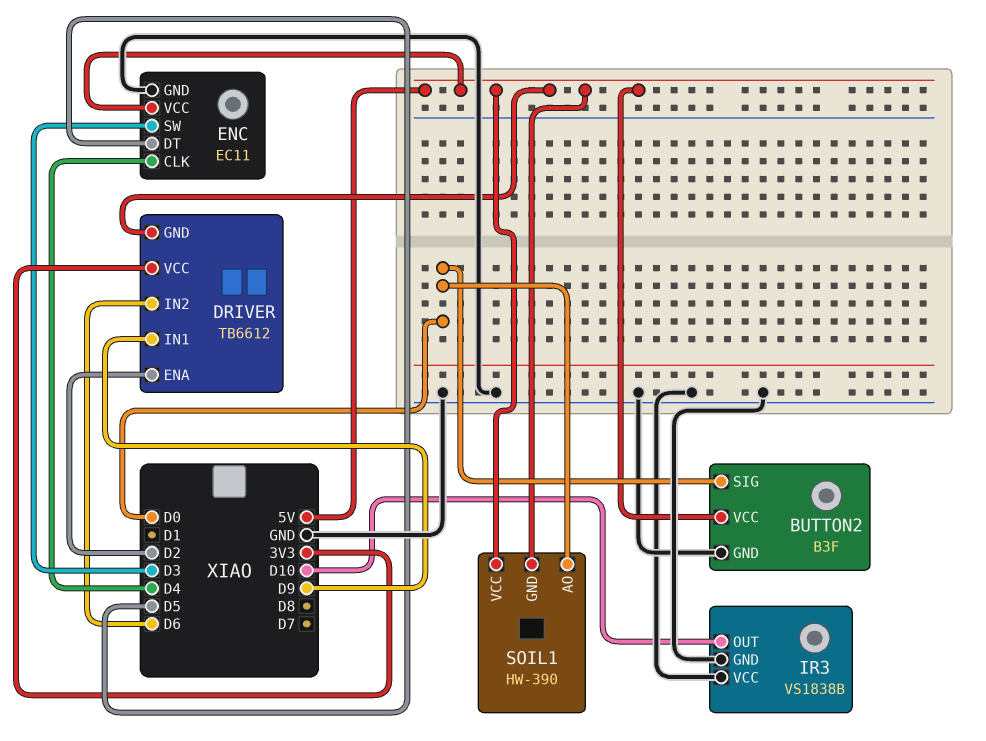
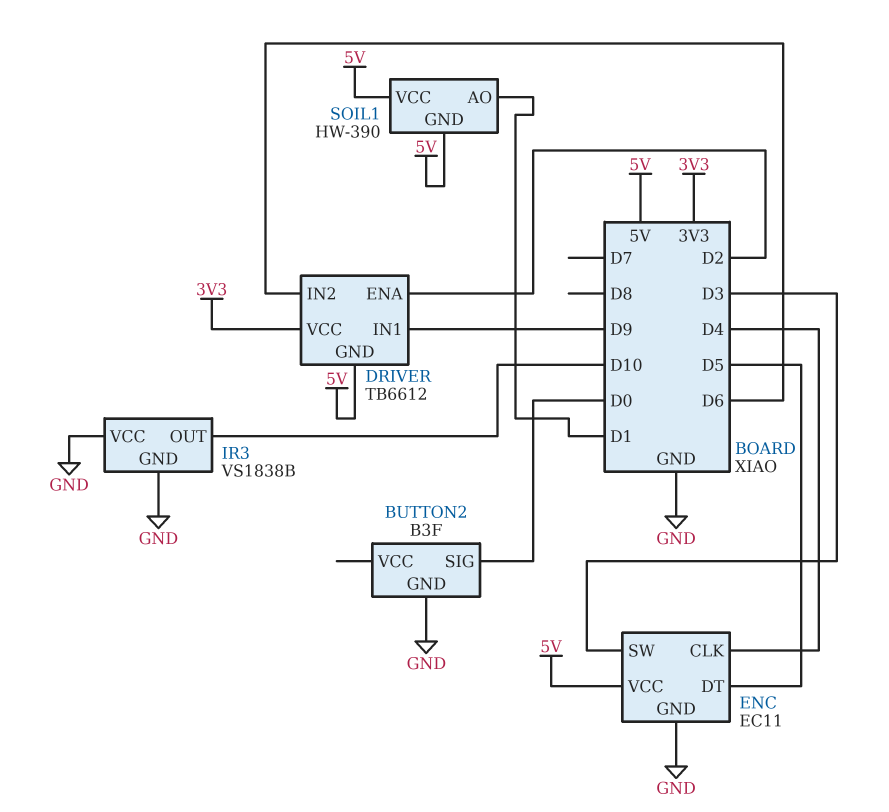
BUTTON2 pin VCC: 5V -> none
SOIL1 pin AO: D0 -> D1

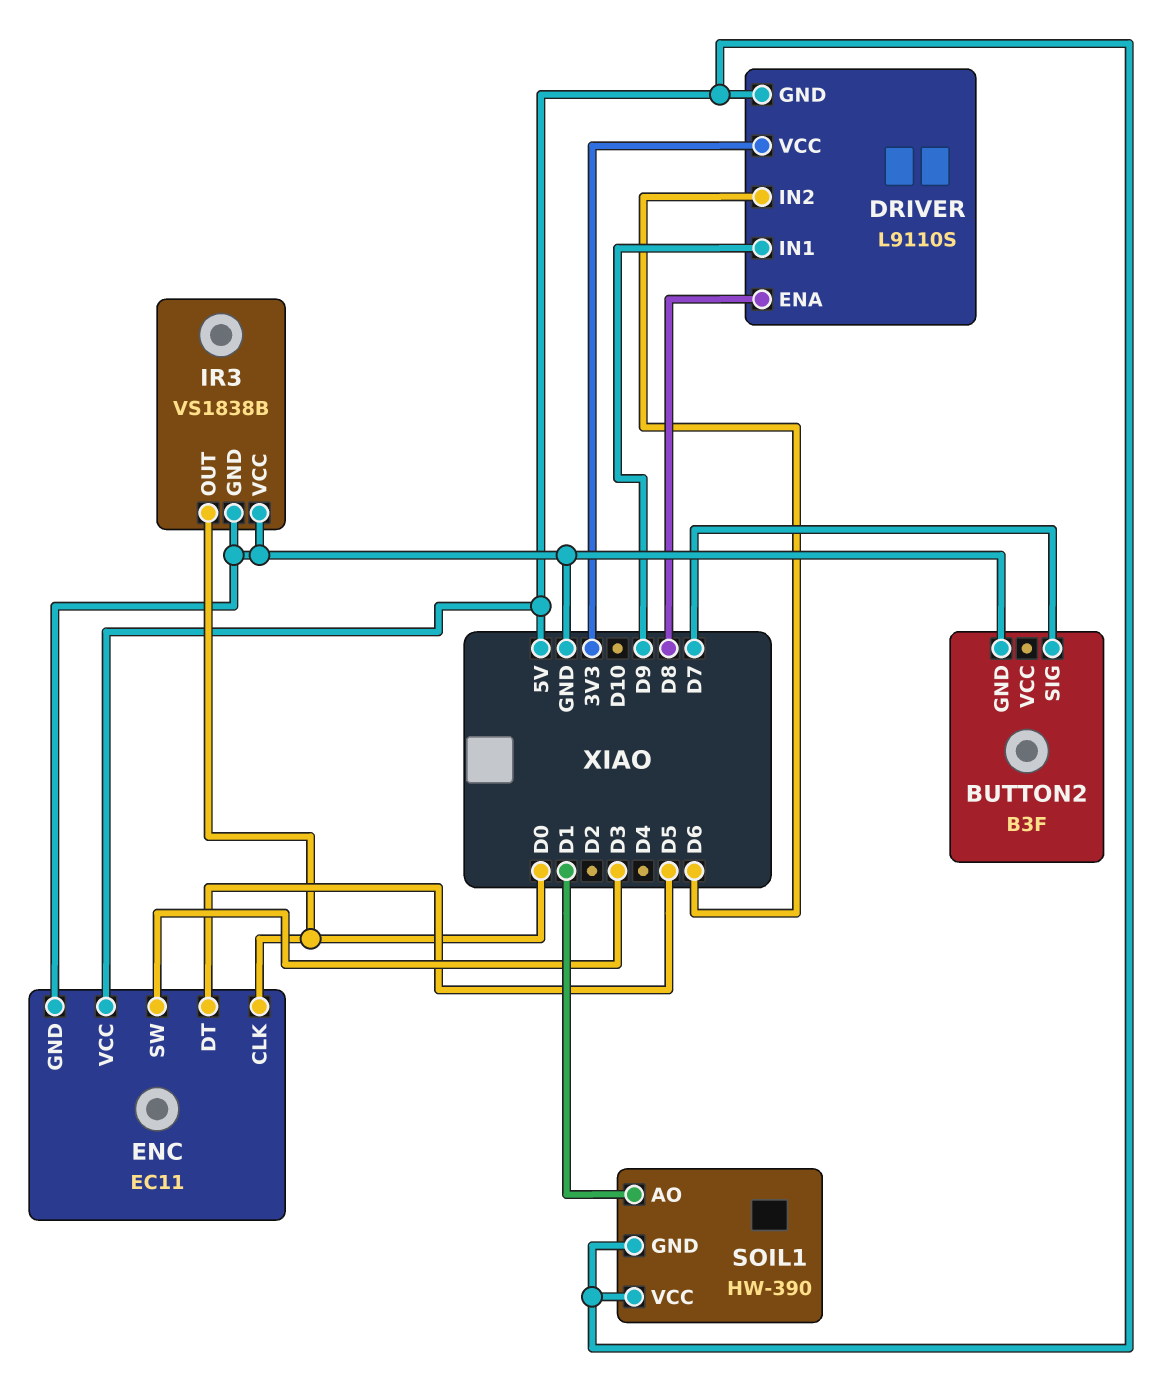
BUTTON2 pin SIG: D0 -> D7
DRIVER: TB6612 -> L9110S
DRIVER pin ENA: D2 -> D8
ENC pin CLK: D4 -> D0
IR3 pin OUT: D10 -> D0

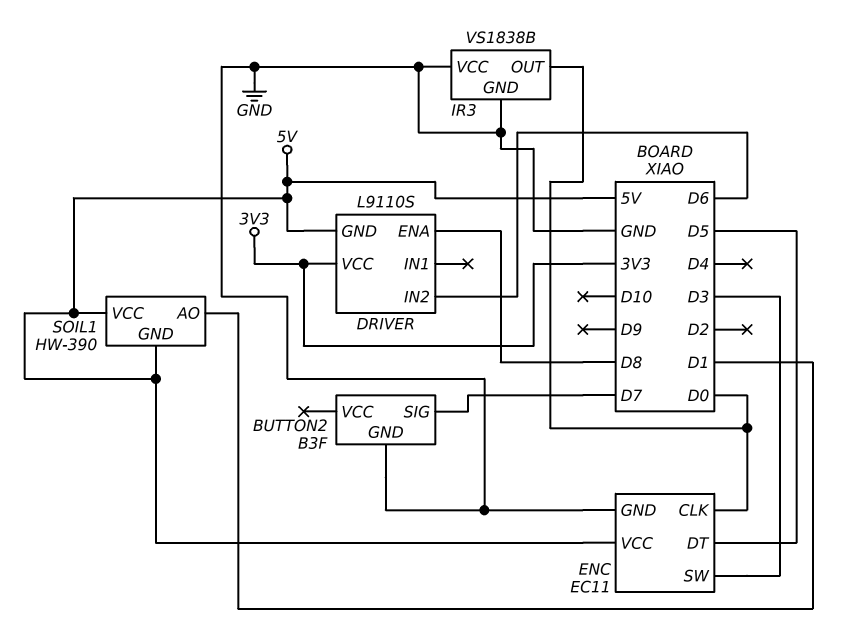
DRIVER pin IN1: D9 -> none

